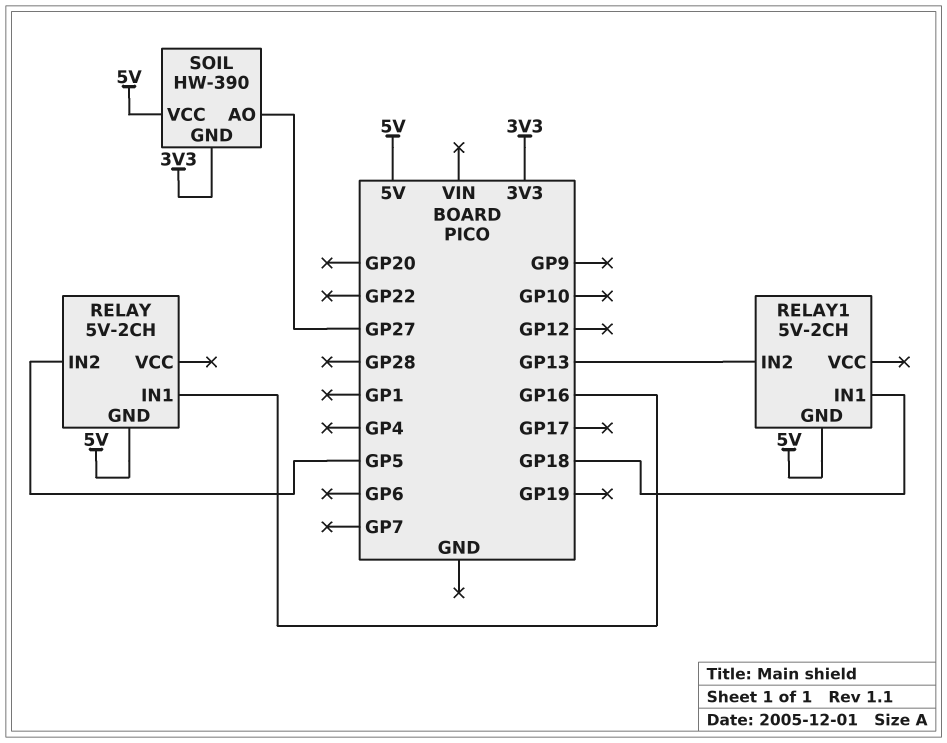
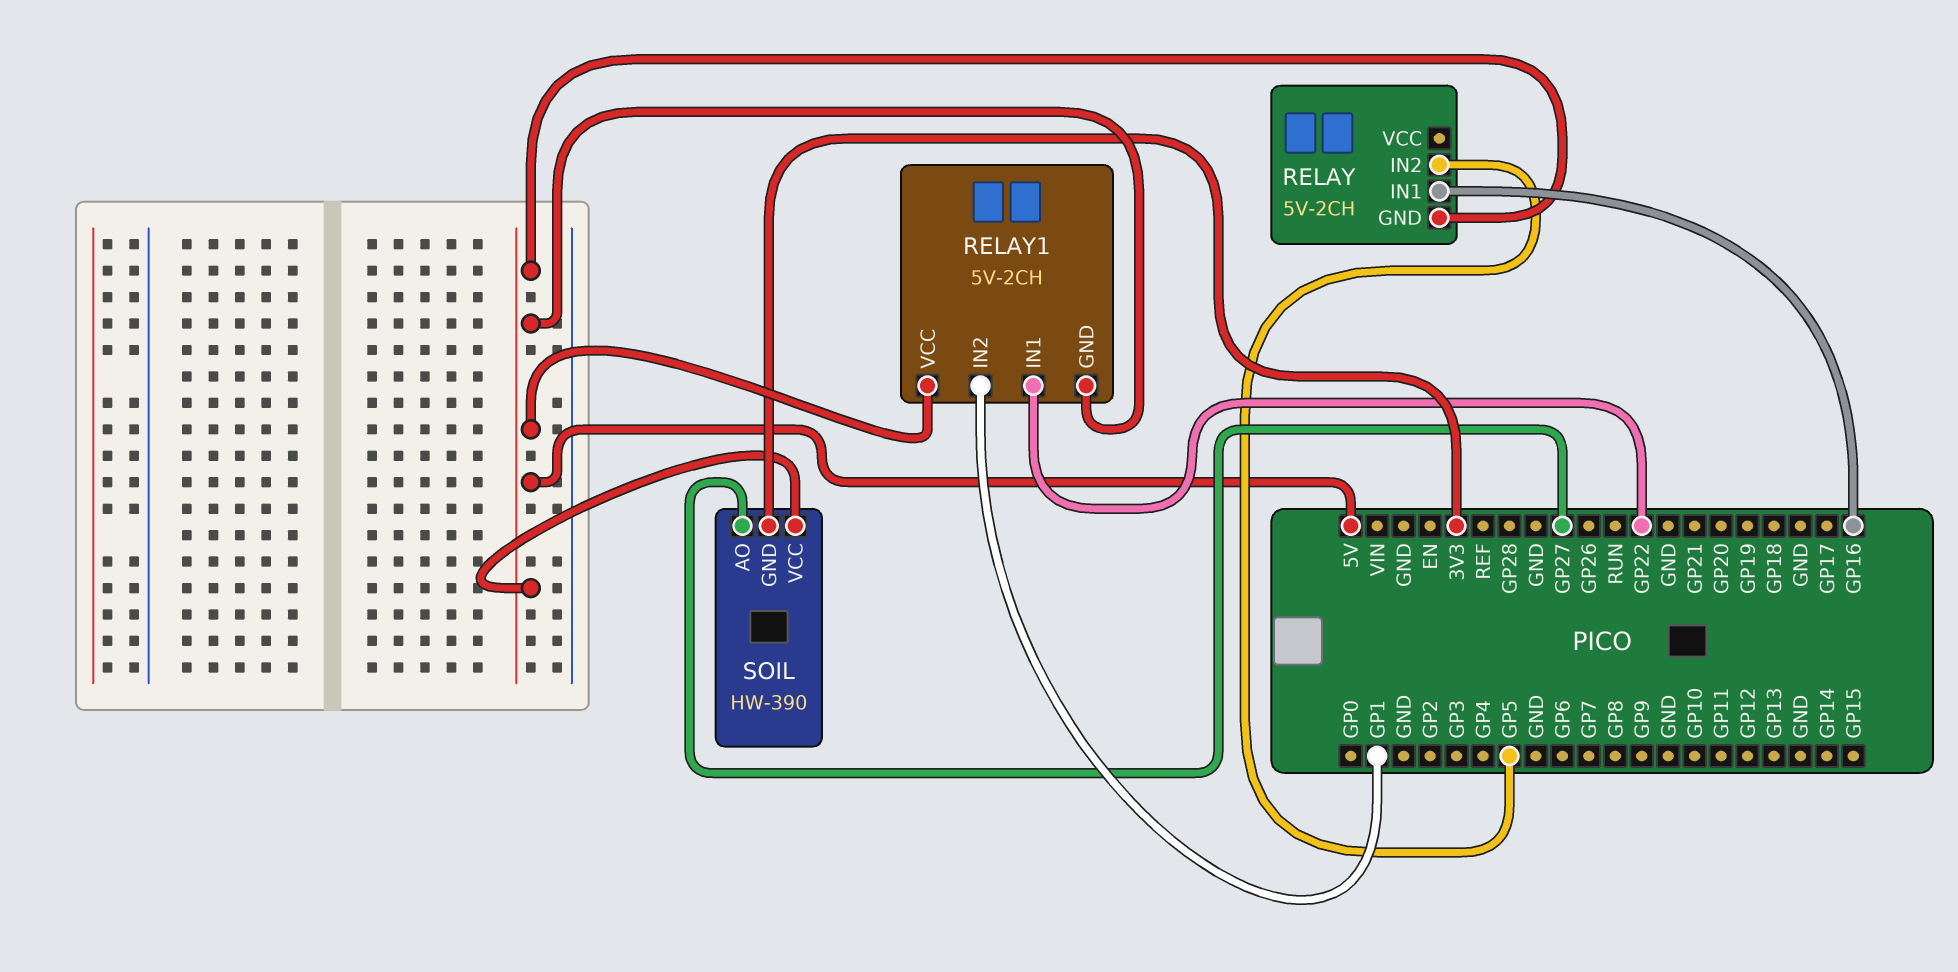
RELAY1 pin IN1: GP18 -> GP22
RELAY1 pin IN2: GP13 -> GP1
RELAY1 pin VCC: none -> 5V

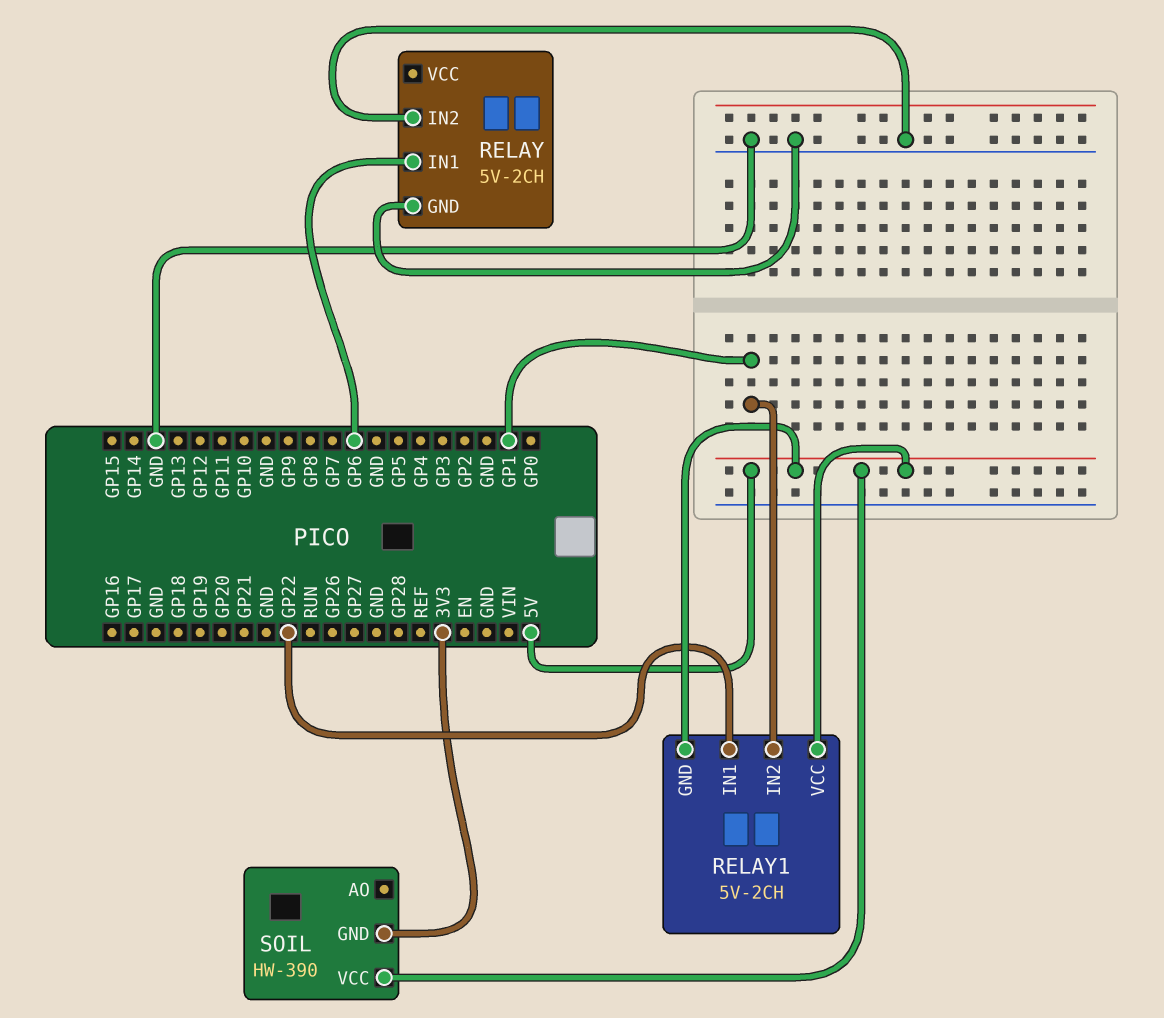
RELAY pin GND: 5V -> GND
RELAY pin IN1: GP16 -> GP6
RELAY pin IN2: GP5 -> GND
SOIL pin AO: GP27 -> none

